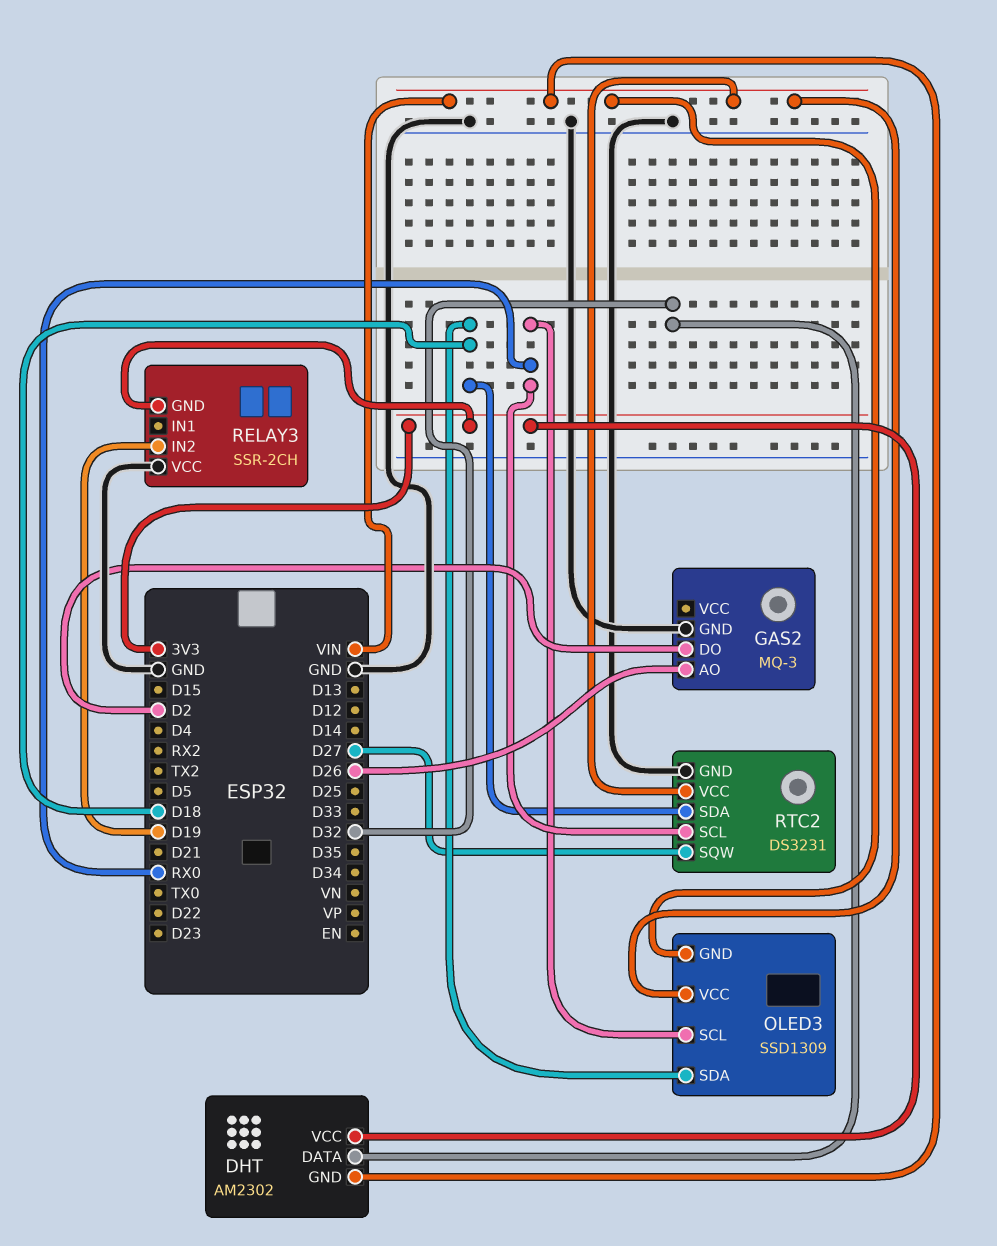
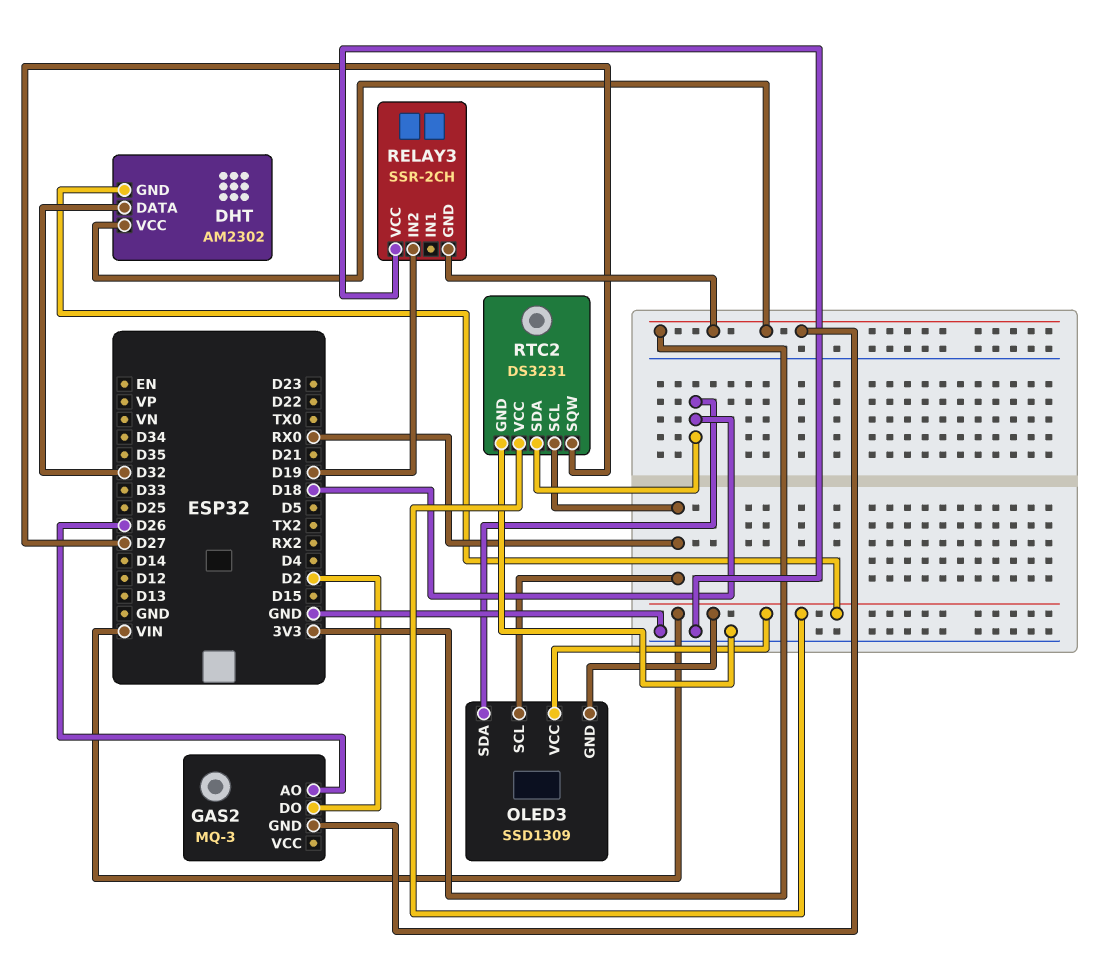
GAS2 pin GND: GND -> 3V3

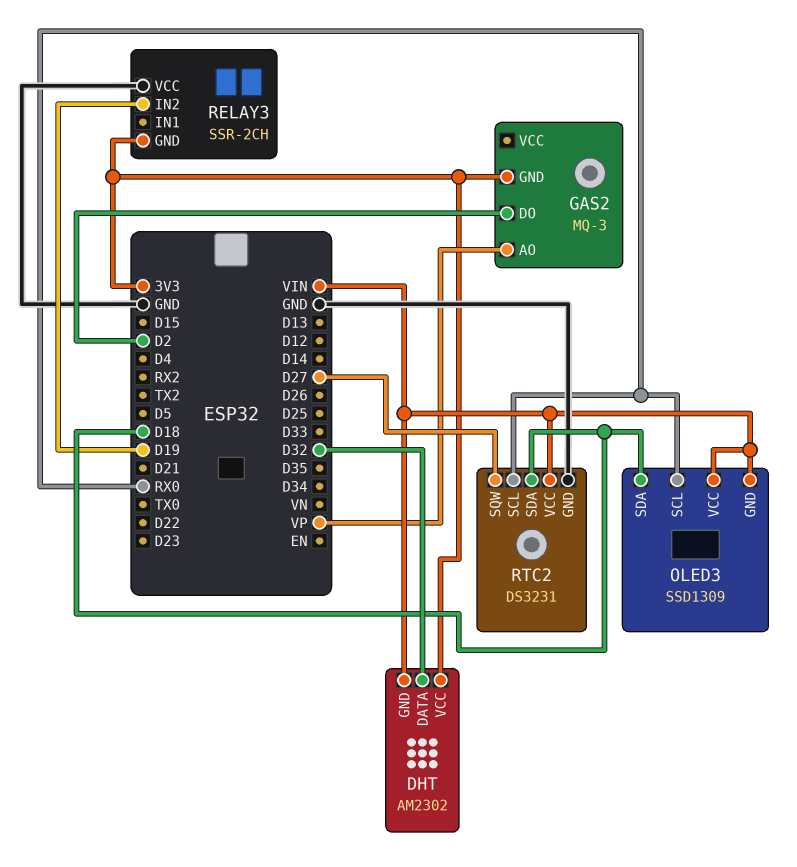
GAS2 pin AO: D26 -> VP

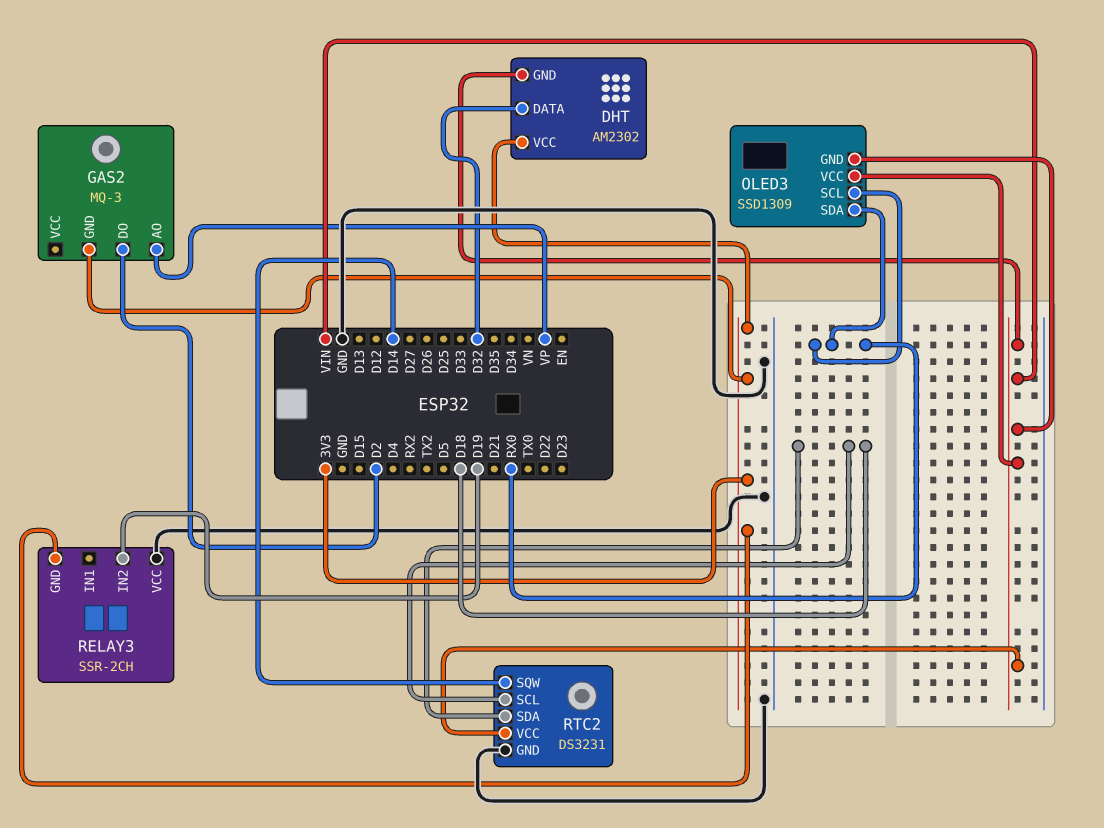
OLED3 pin SDA: D18 -> RX0
RTC2 pin SCL: RX0 -> D18
RTC2 pin SQW: D27 -> D14

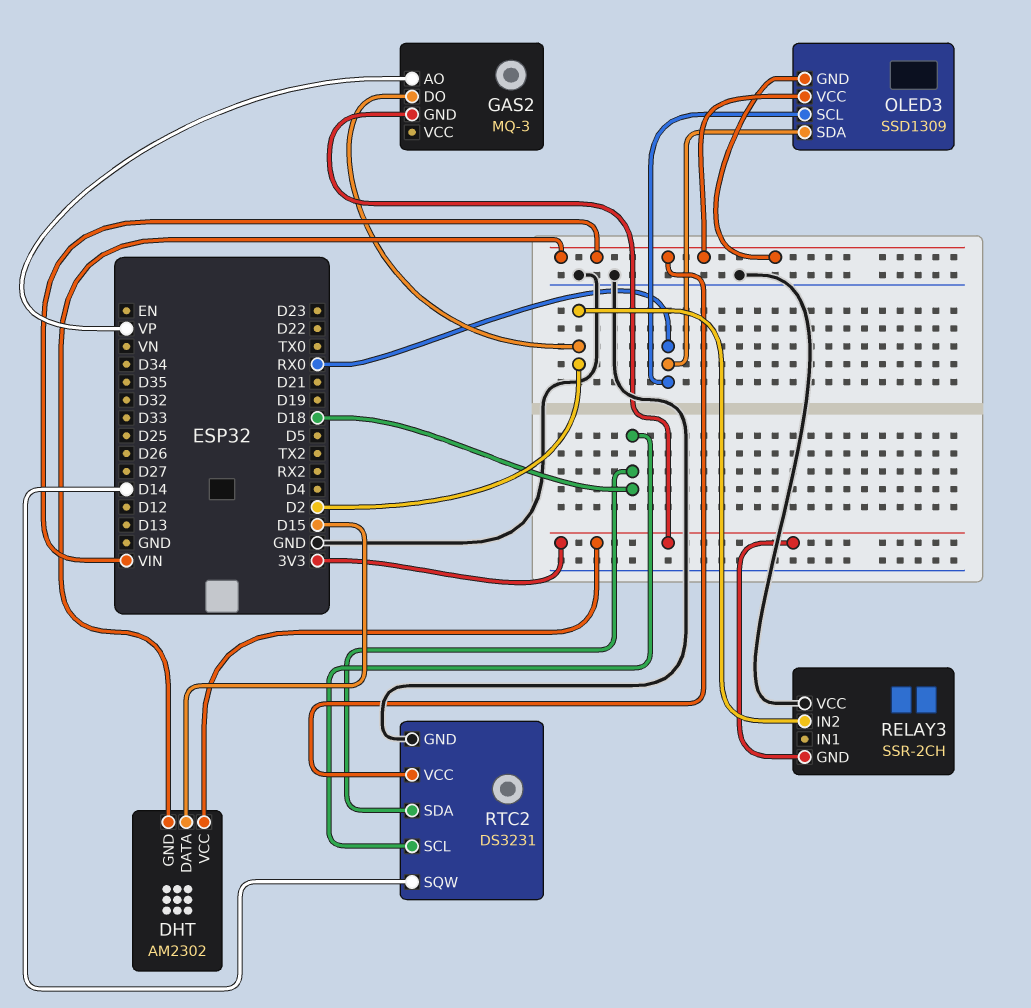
DHT pin DATA: D32 -> D15
RELAY3 pin IN2: D19 -> D2

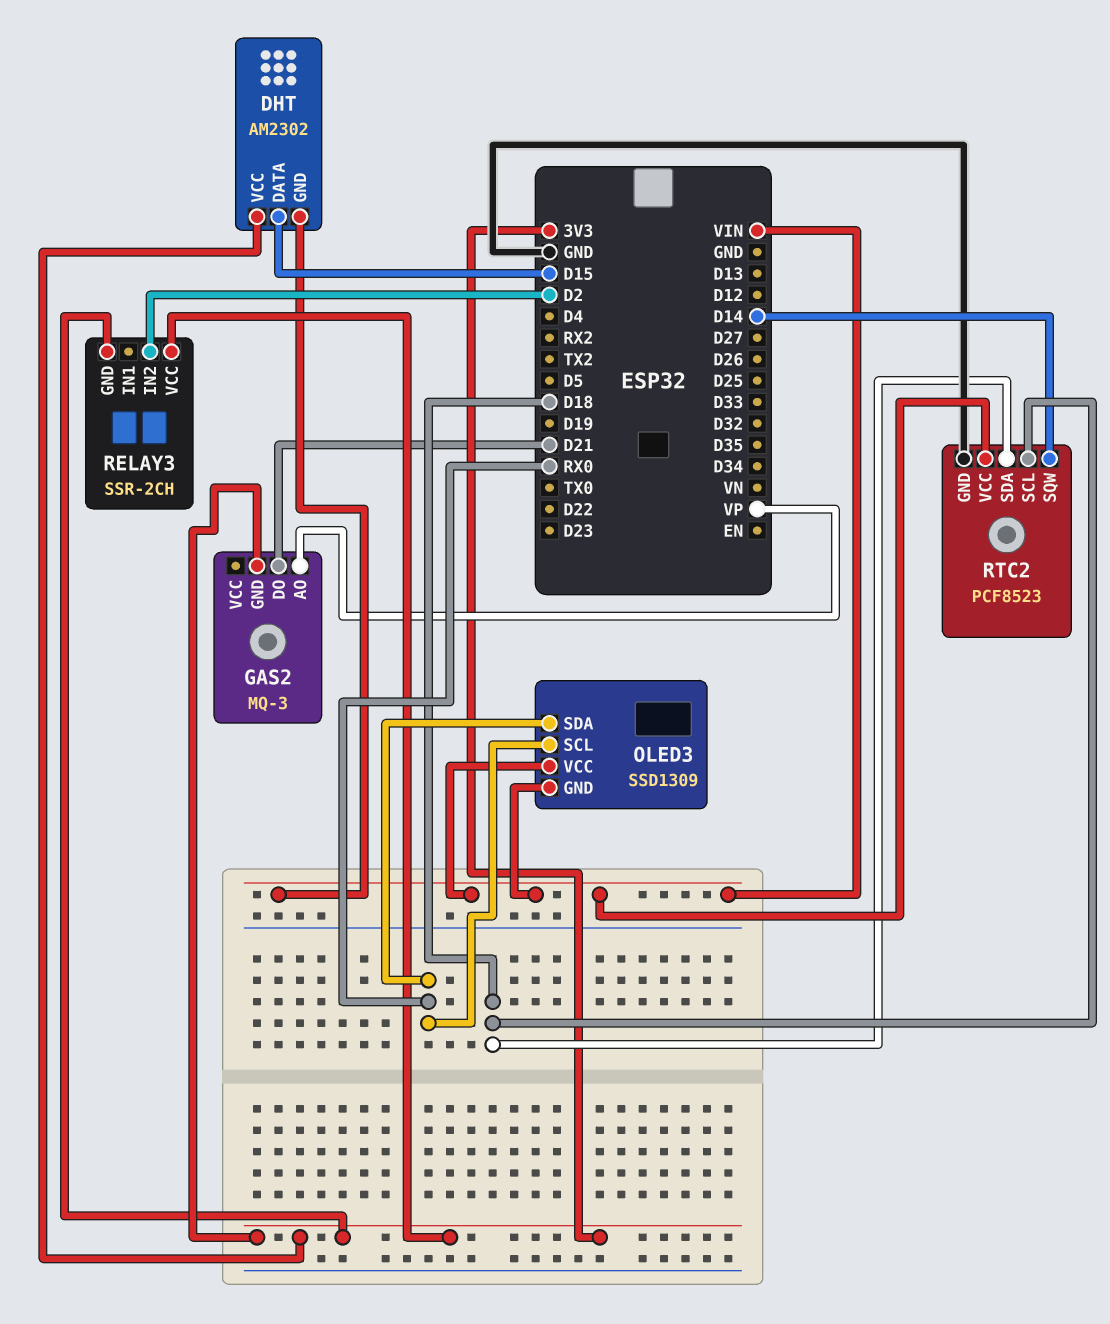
GAS2 pin DO: D2 -> D21
RELAY3 pin VCC: GND -> 3V3
RTC2: DS3231 -> PCF8523

